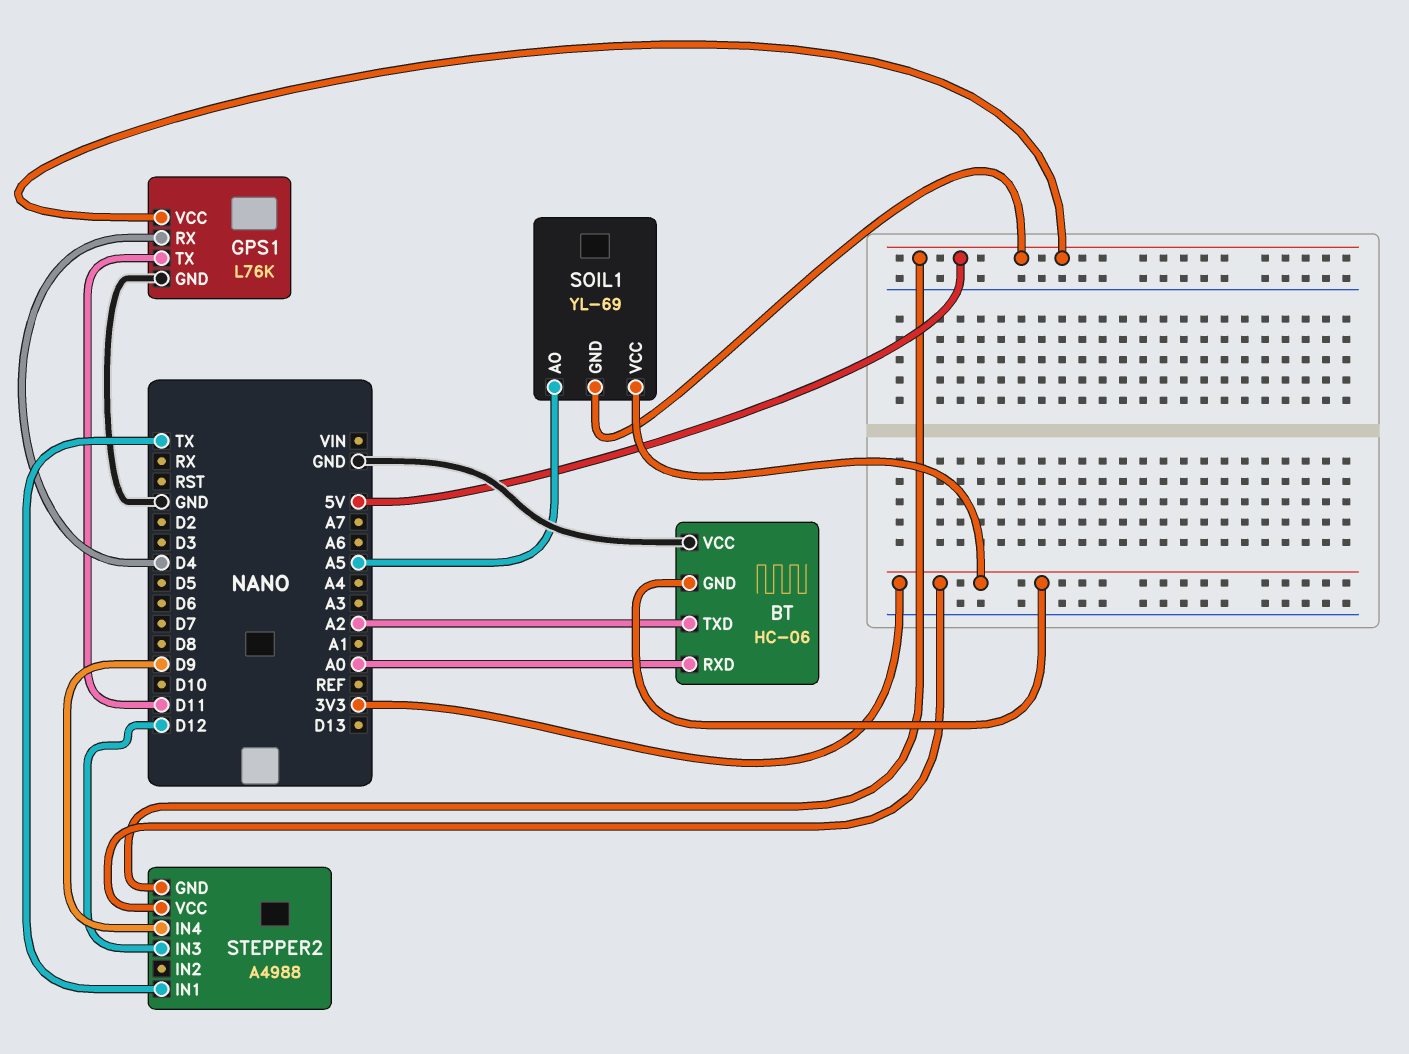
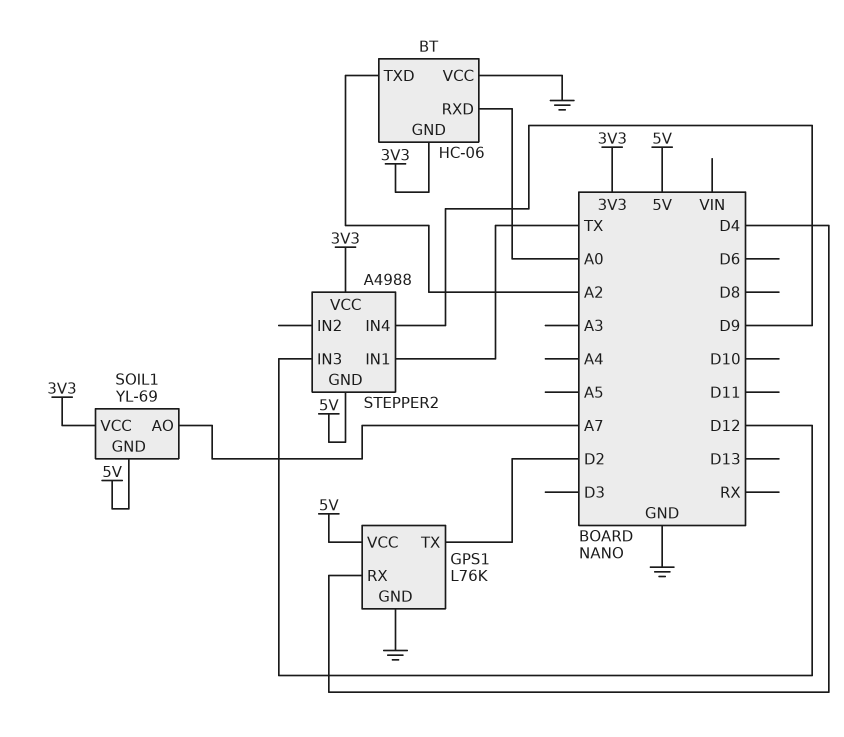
GPS1 pin TX: D11 -> D2
SOIL1 pin AO: A5 -> A7

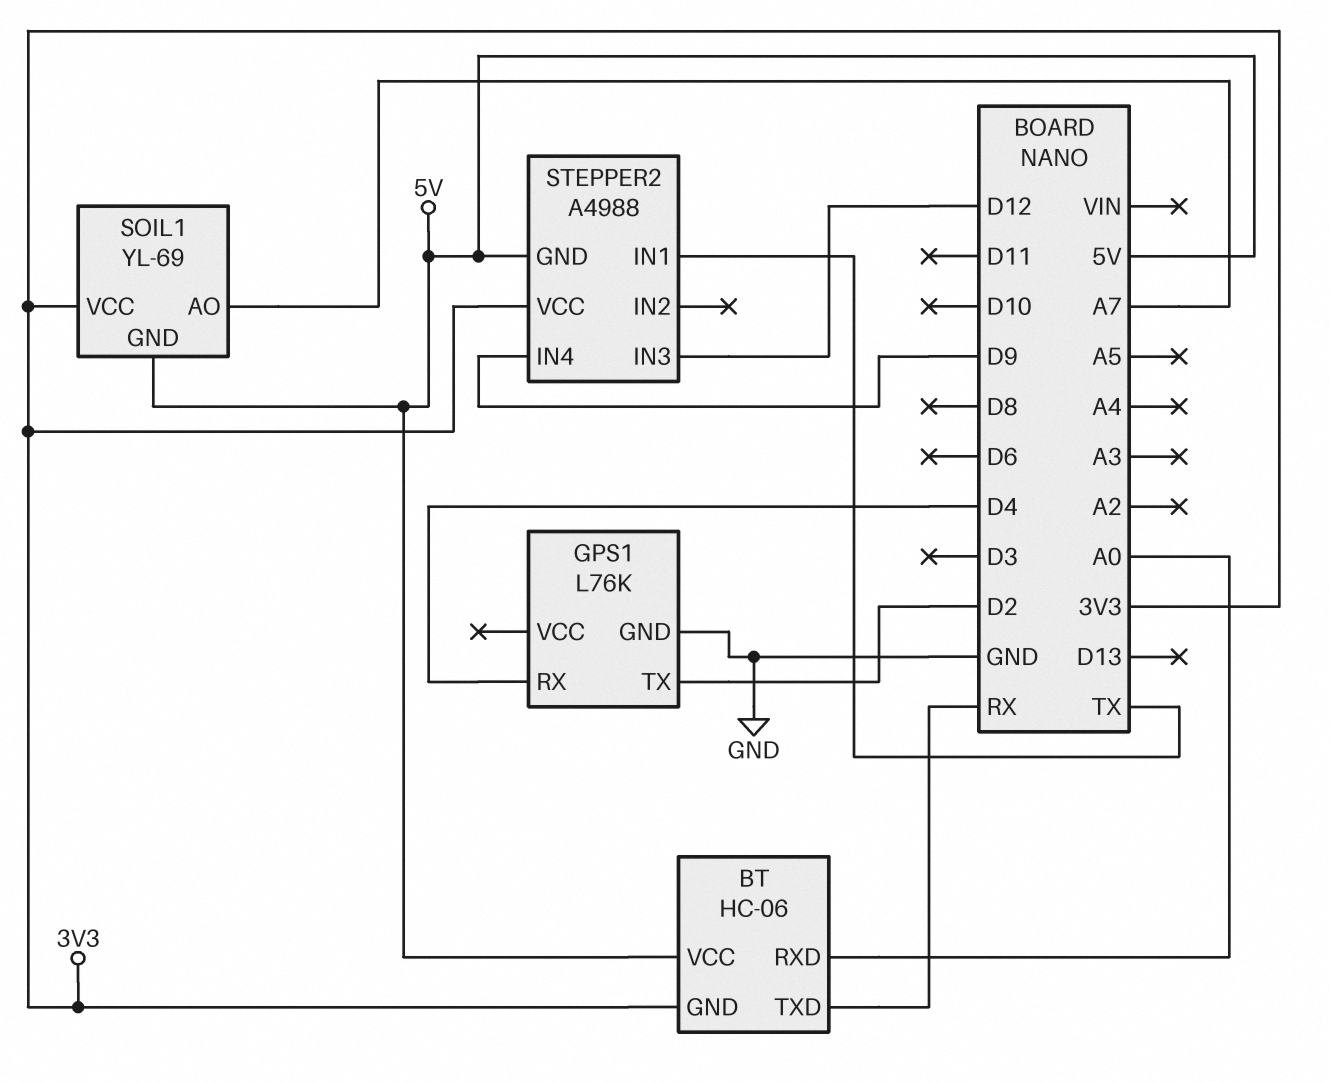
BT pin TXD: A2 -> RX
BT pin VCC: GND -> 5V
GPS1 pin VCC: 5V -> none

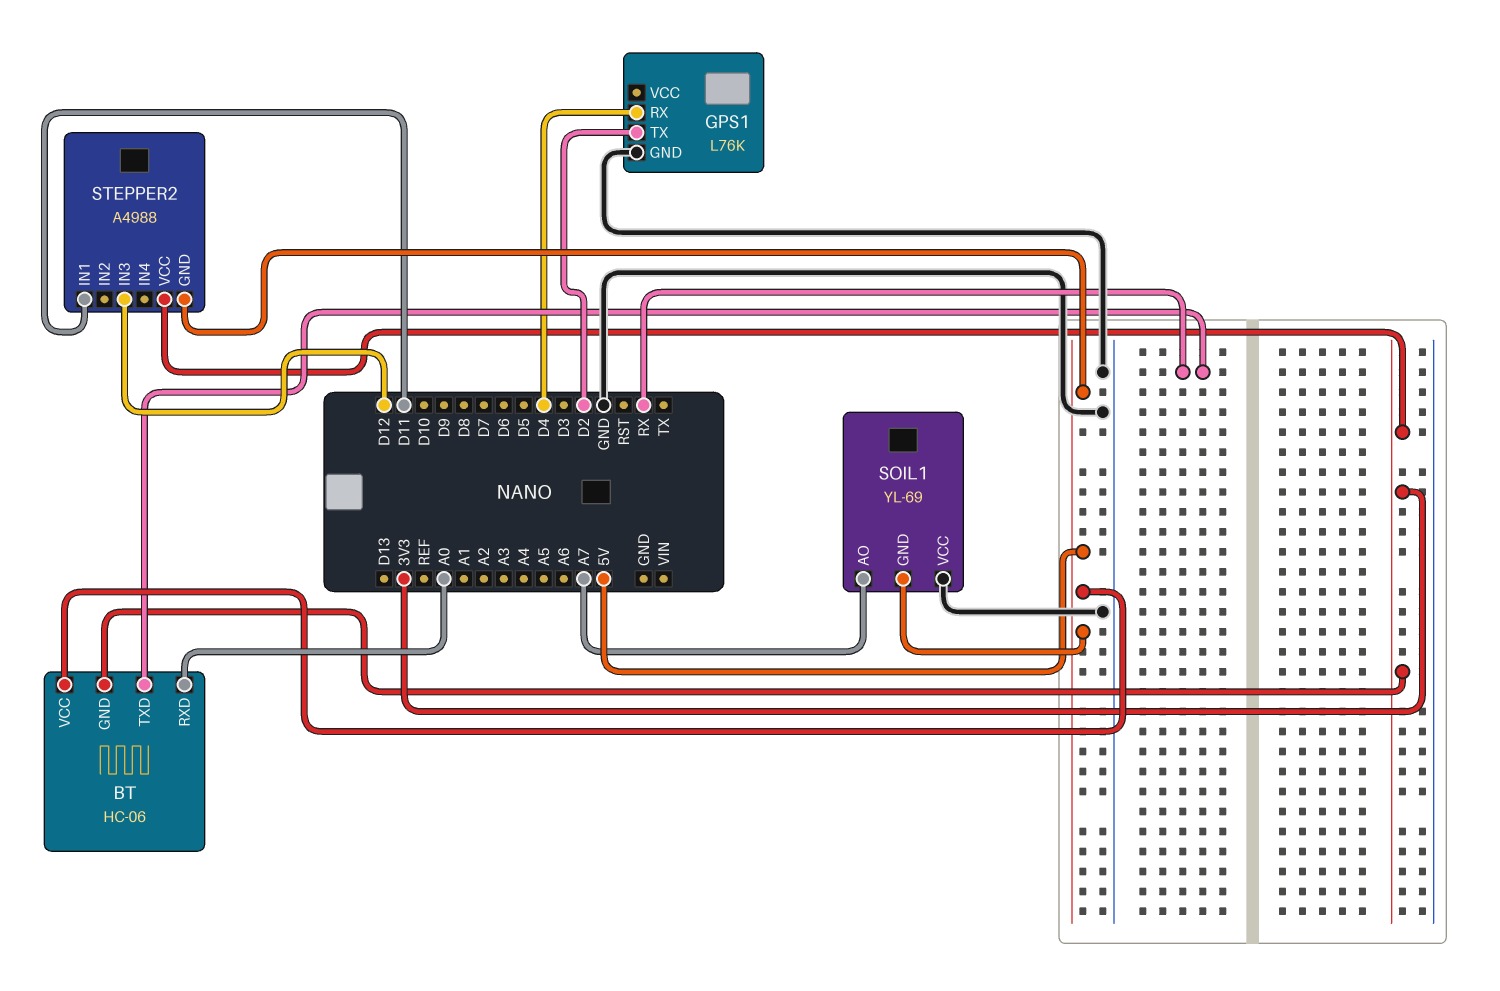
SOIL1 pin VCC: 3V3 -> GND
STEPPER2 pin IN1: TX -> D11
STEPPER2 pin IN4: D9 -> none

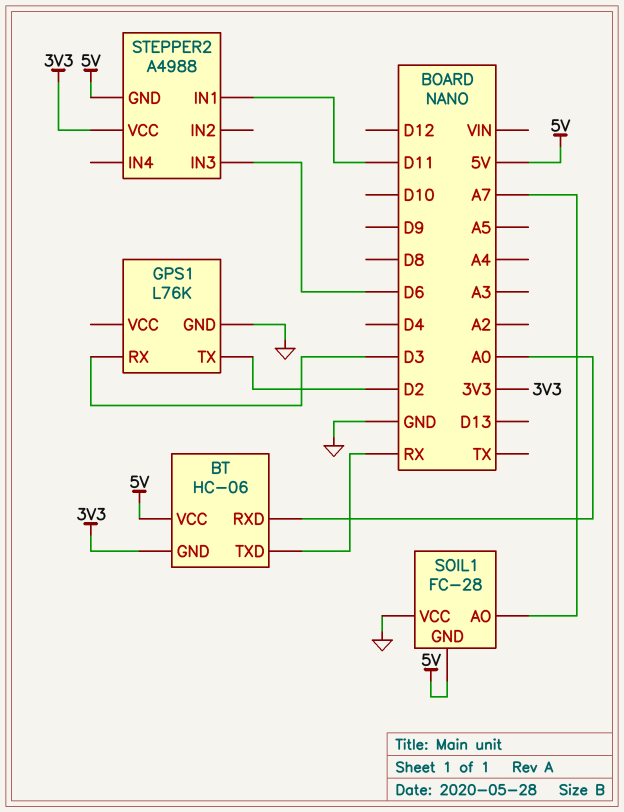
GPS1 pin RX: D4 -> D3
SOIL1: YL-69 -> FC-28
STEPPER2 pin IN3: D12 -> D6

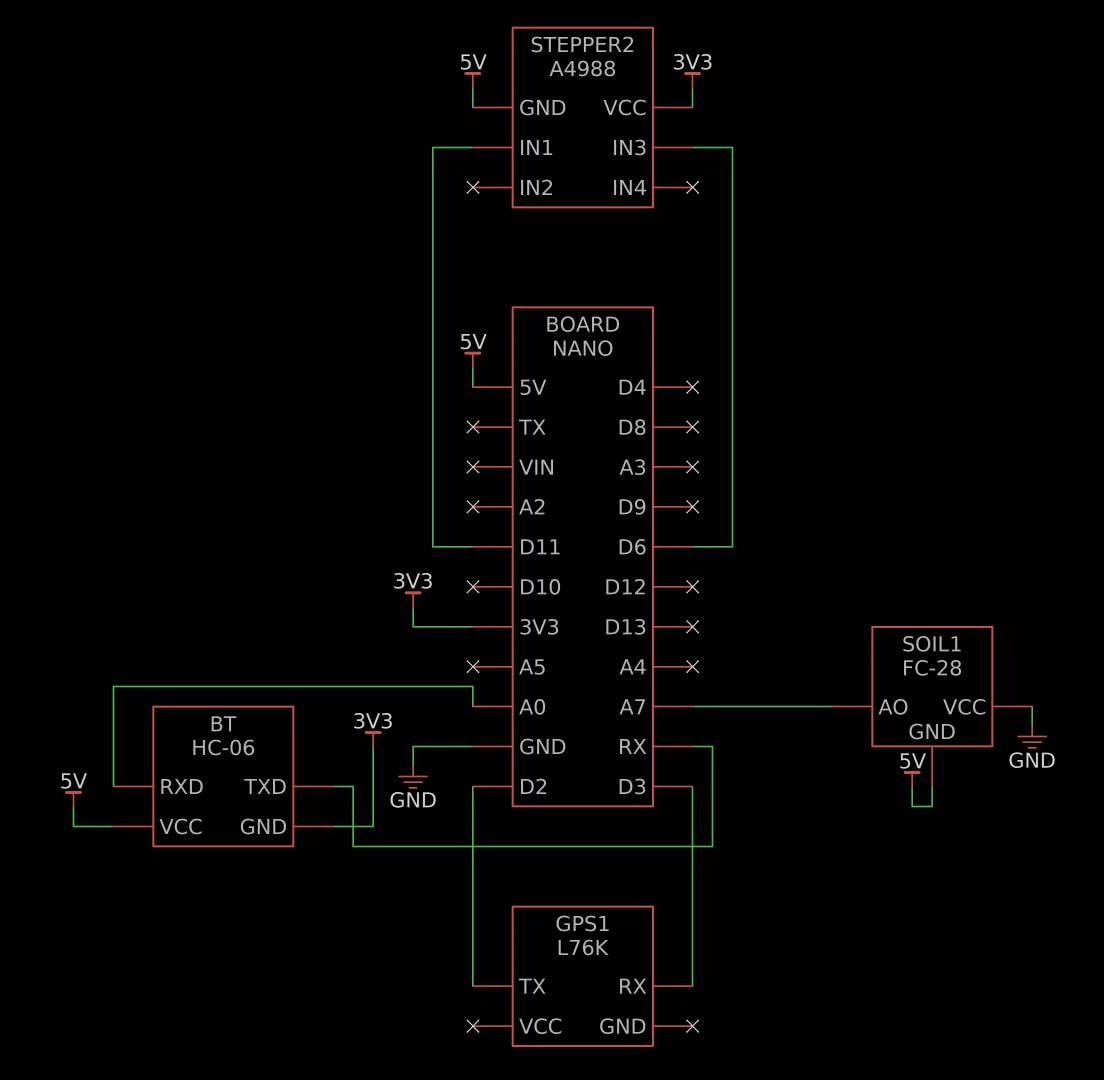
GPS1 pin GND: GND -> none

